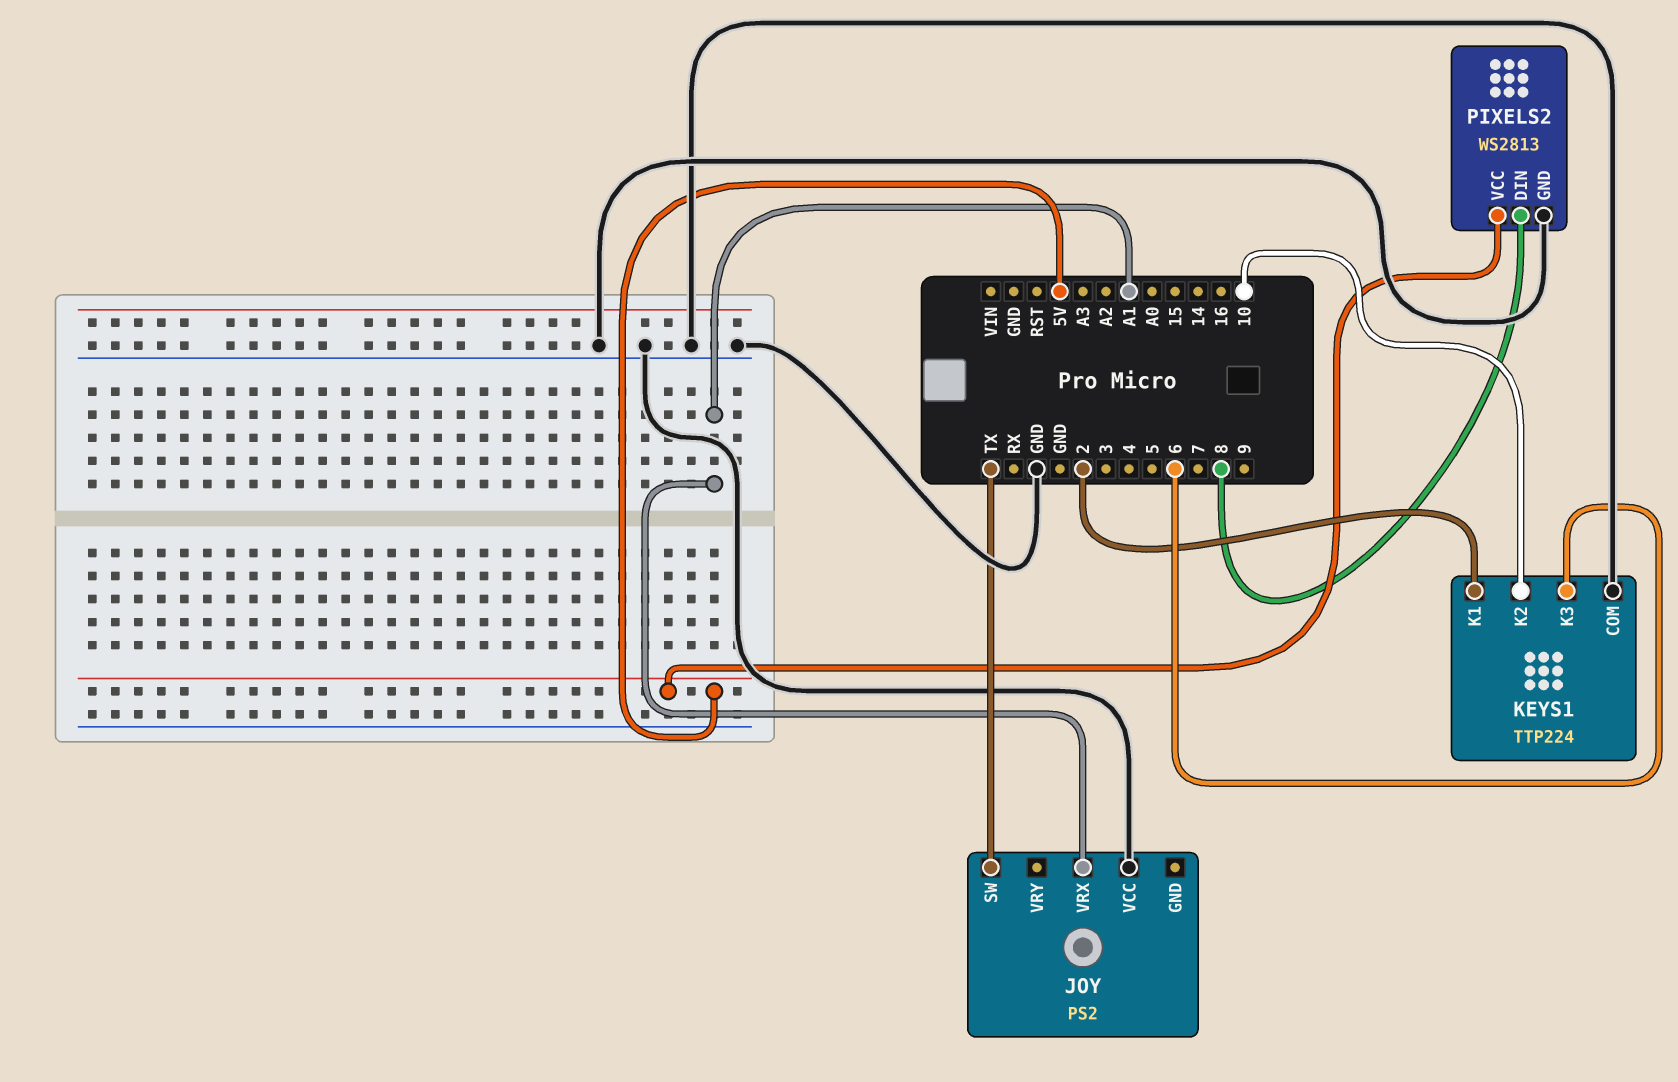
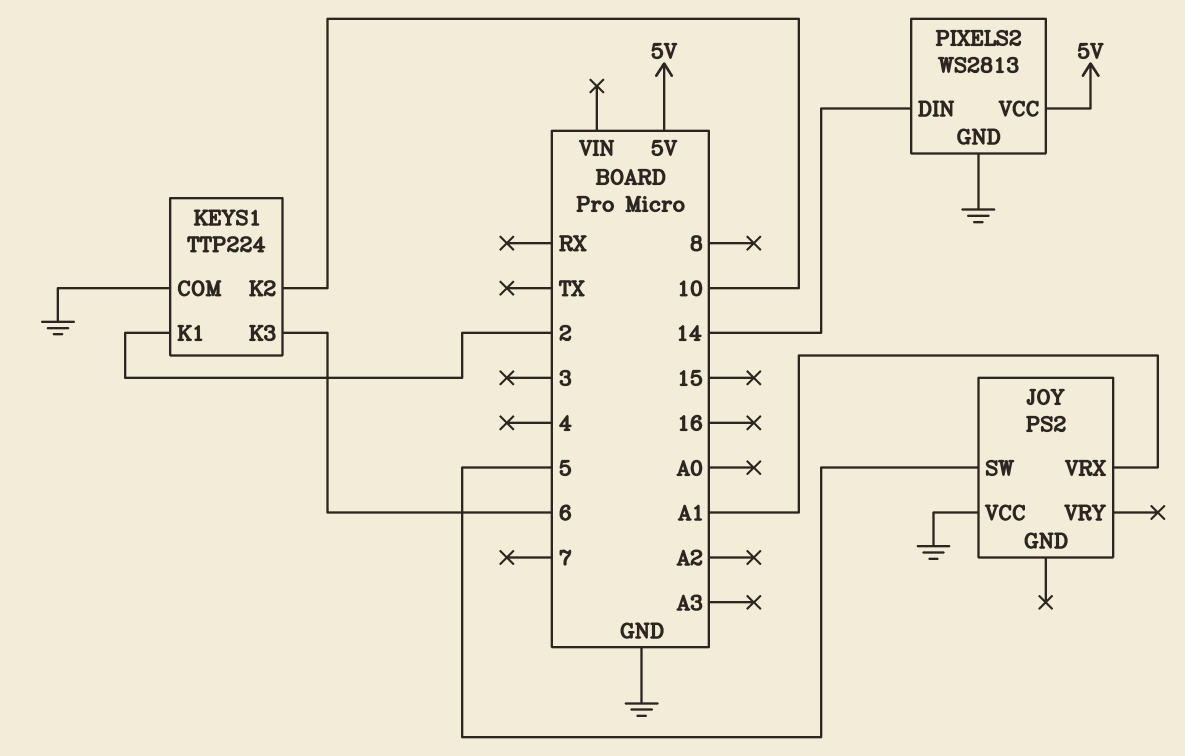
JOY pin SW: TX -> 5
PIXELS2 pin DIN: 8 -> 14

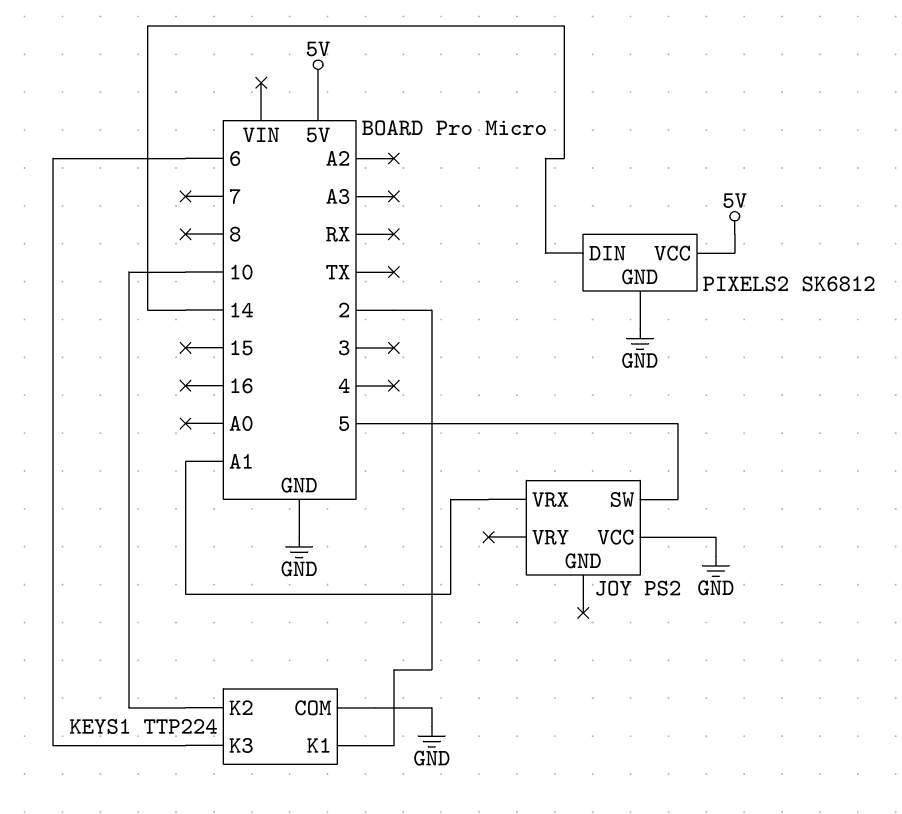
PIXELS2: WS2813 -> SK6812

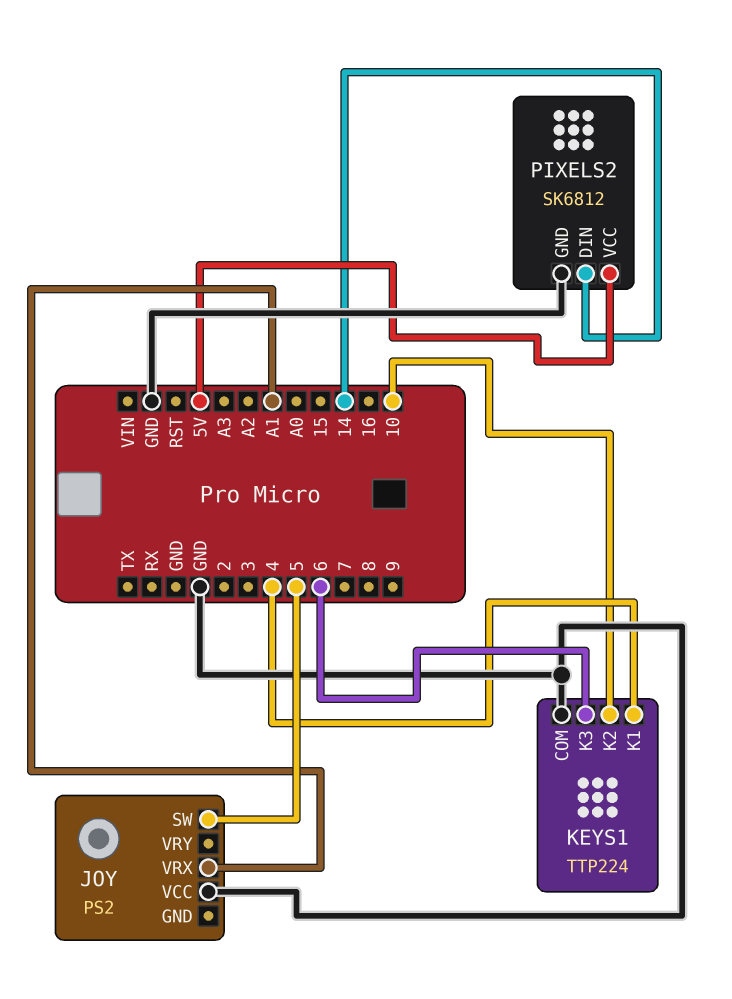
KEYS1 pin K1: 2 -> 4

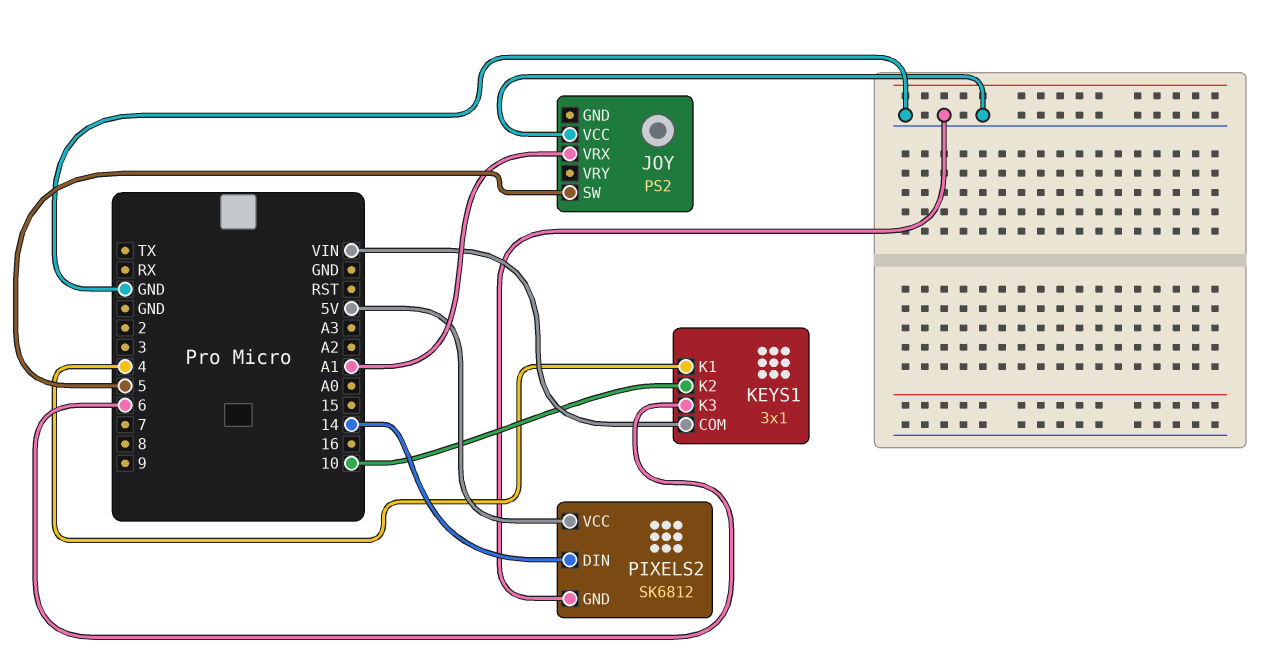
KEYS1: TTP224 -> 3x1
KEYS1 pin COM: GND -> VIN

